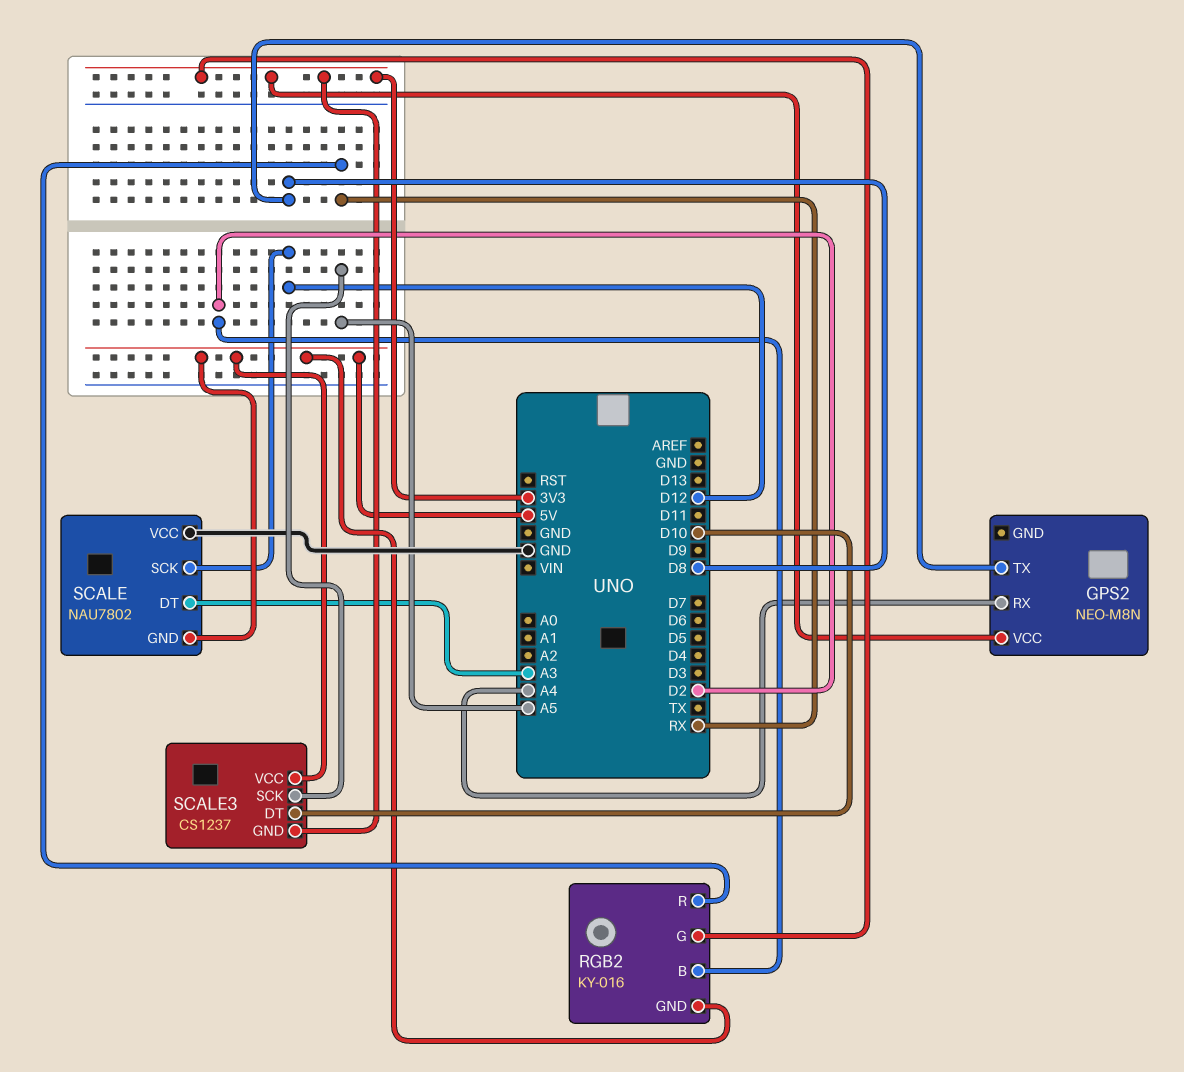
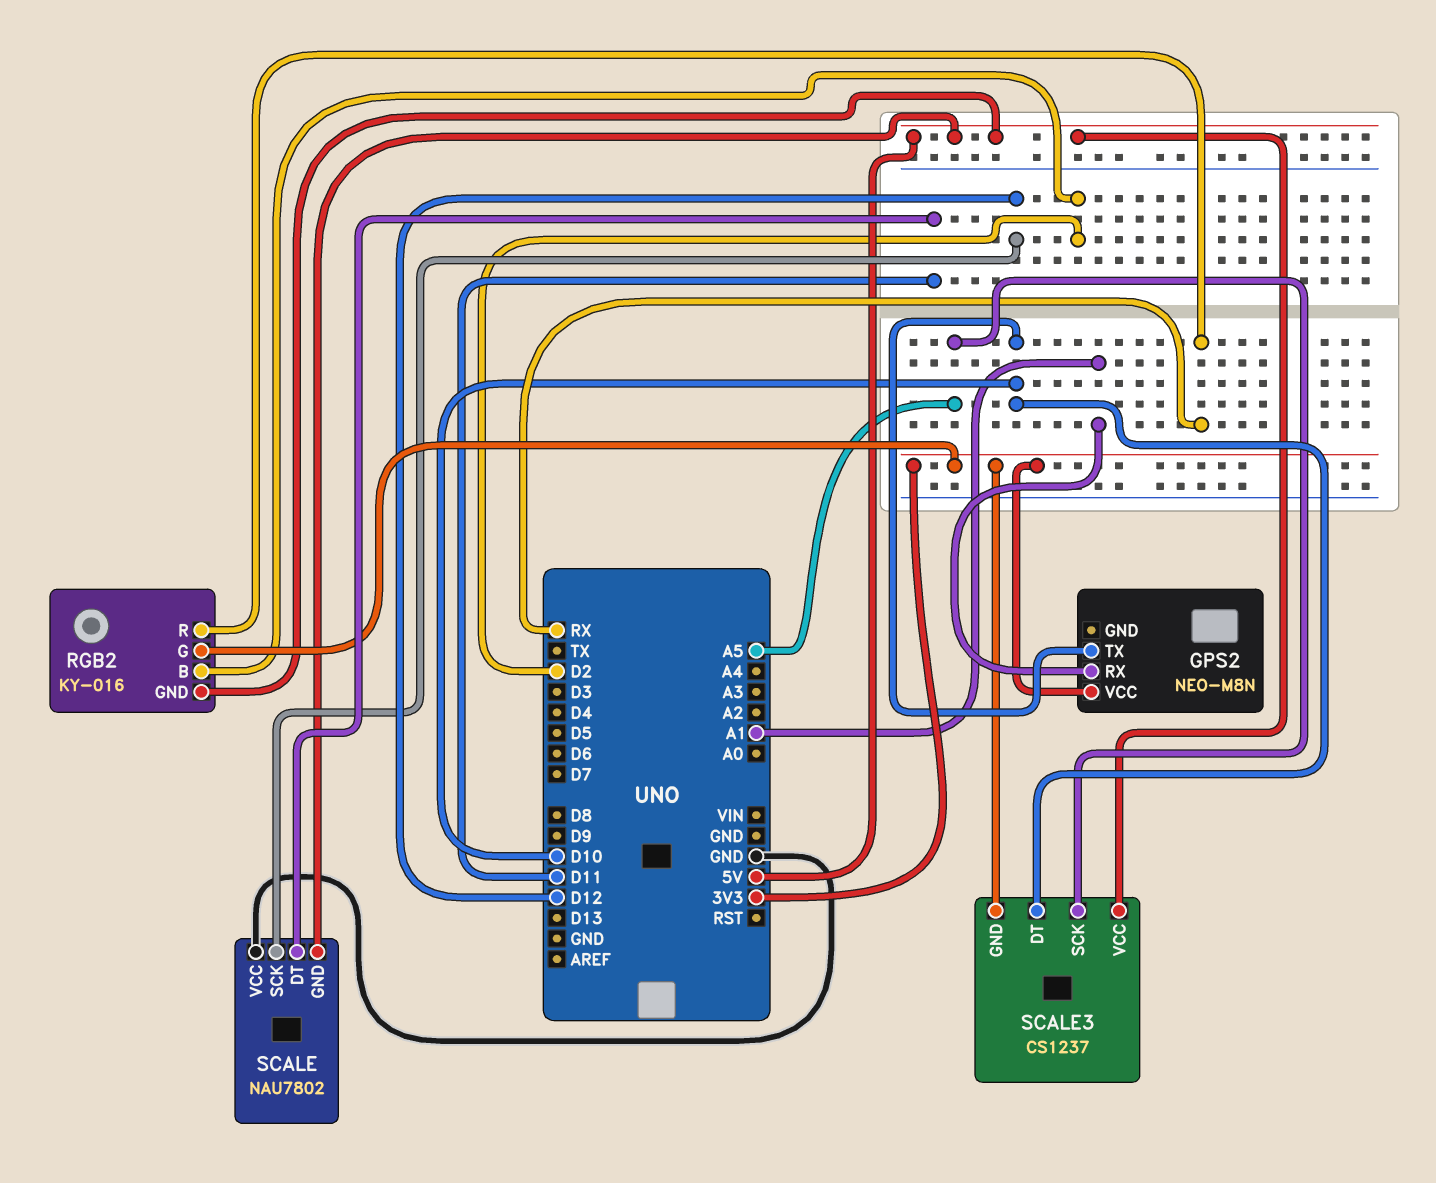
GPS2 pin RX: A4 -> A1
GPS2 pin TX: D8 -> D10
SCALE pin DT: A3 -> D11

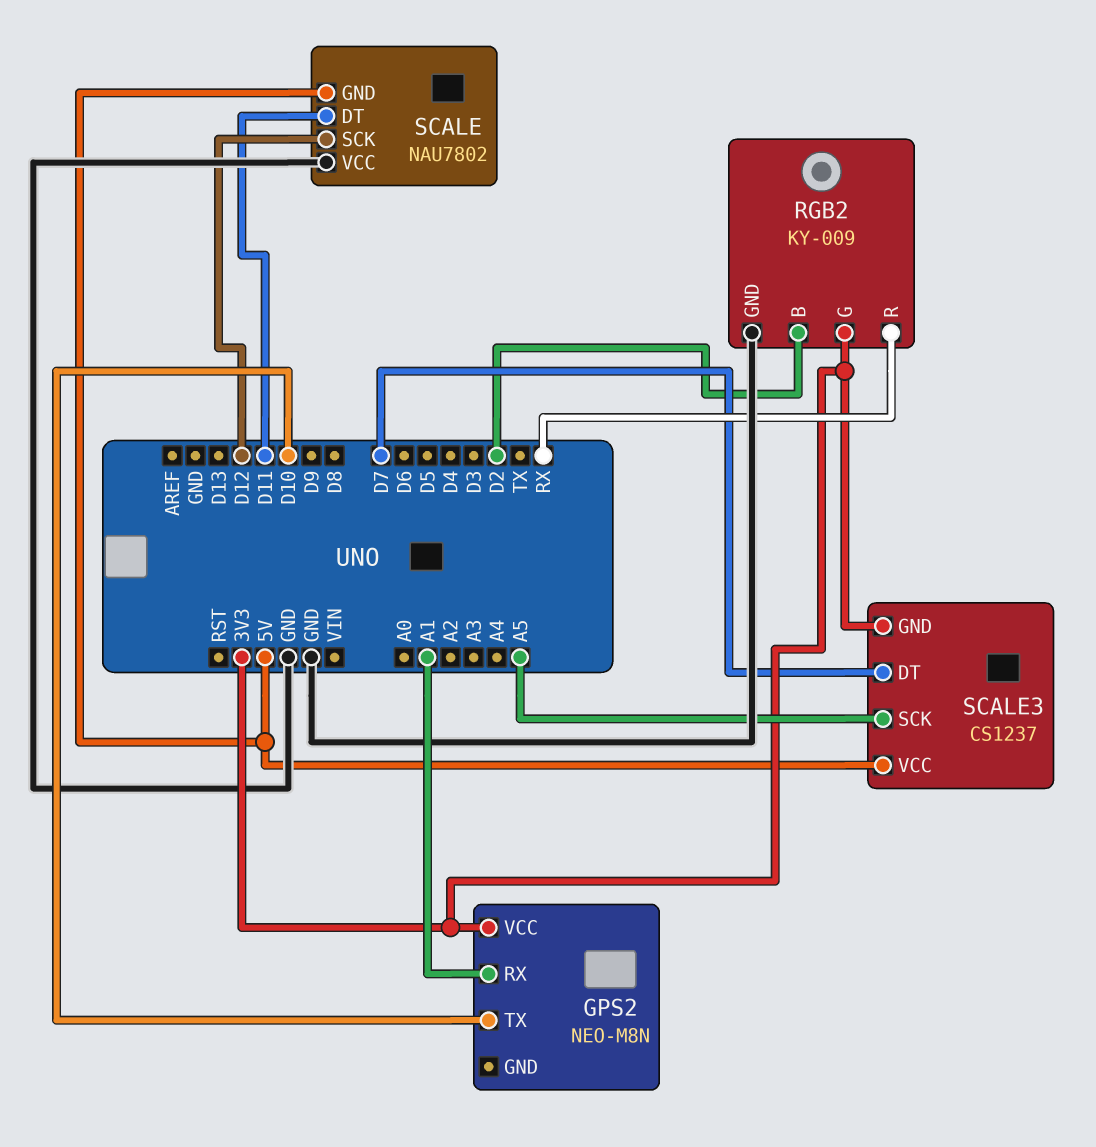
RGB2: KY-016 -> KY-009
RGB2 pin GND: 5V -> GND
SCALE3 pin DT: D10 -> D7

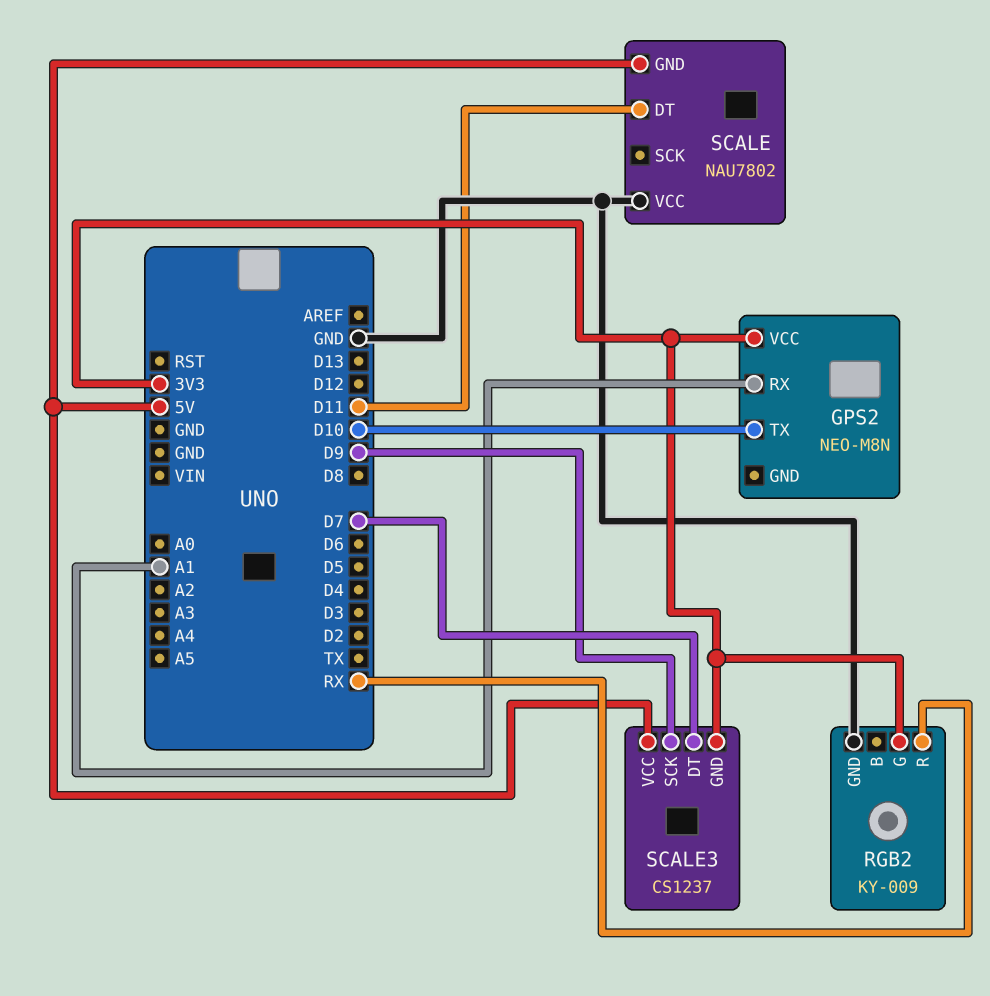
RGB2 pin B: D2 -> none
SCALE pin SCK: D12 -> none
SCALE3 pin SCK: A5 -> D9

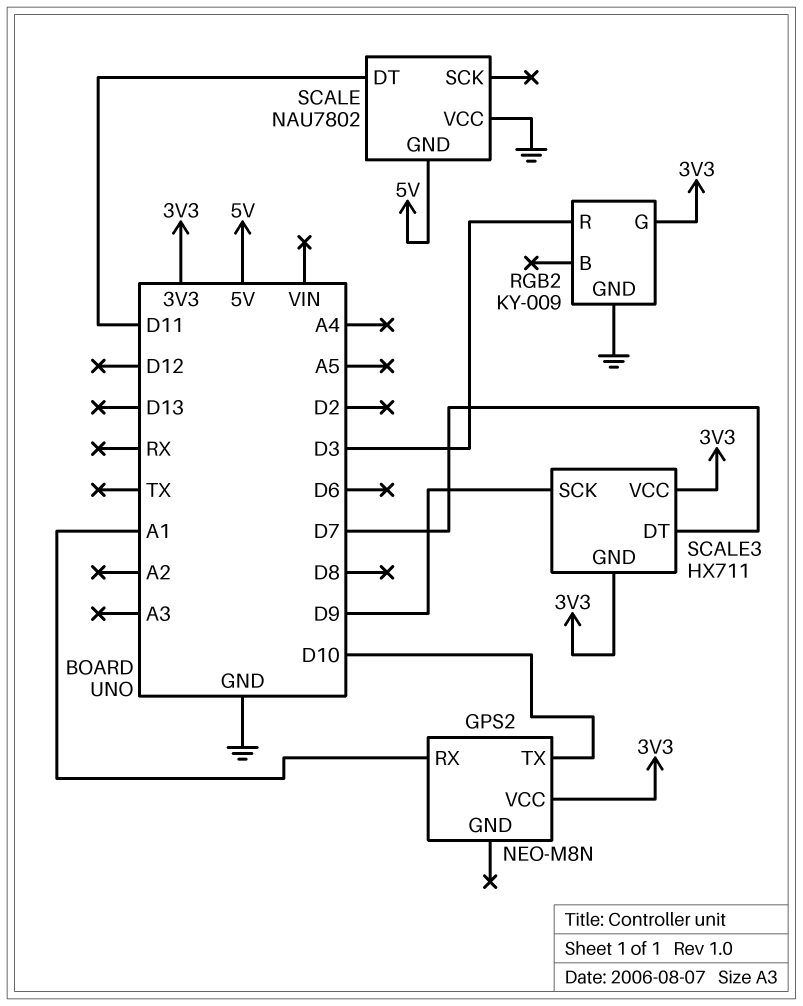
RGB2 pin R: RX -> D3
SCALE3: CS1237 -> HX711
SCALE3 pin VCC: 5V -> 3V3

